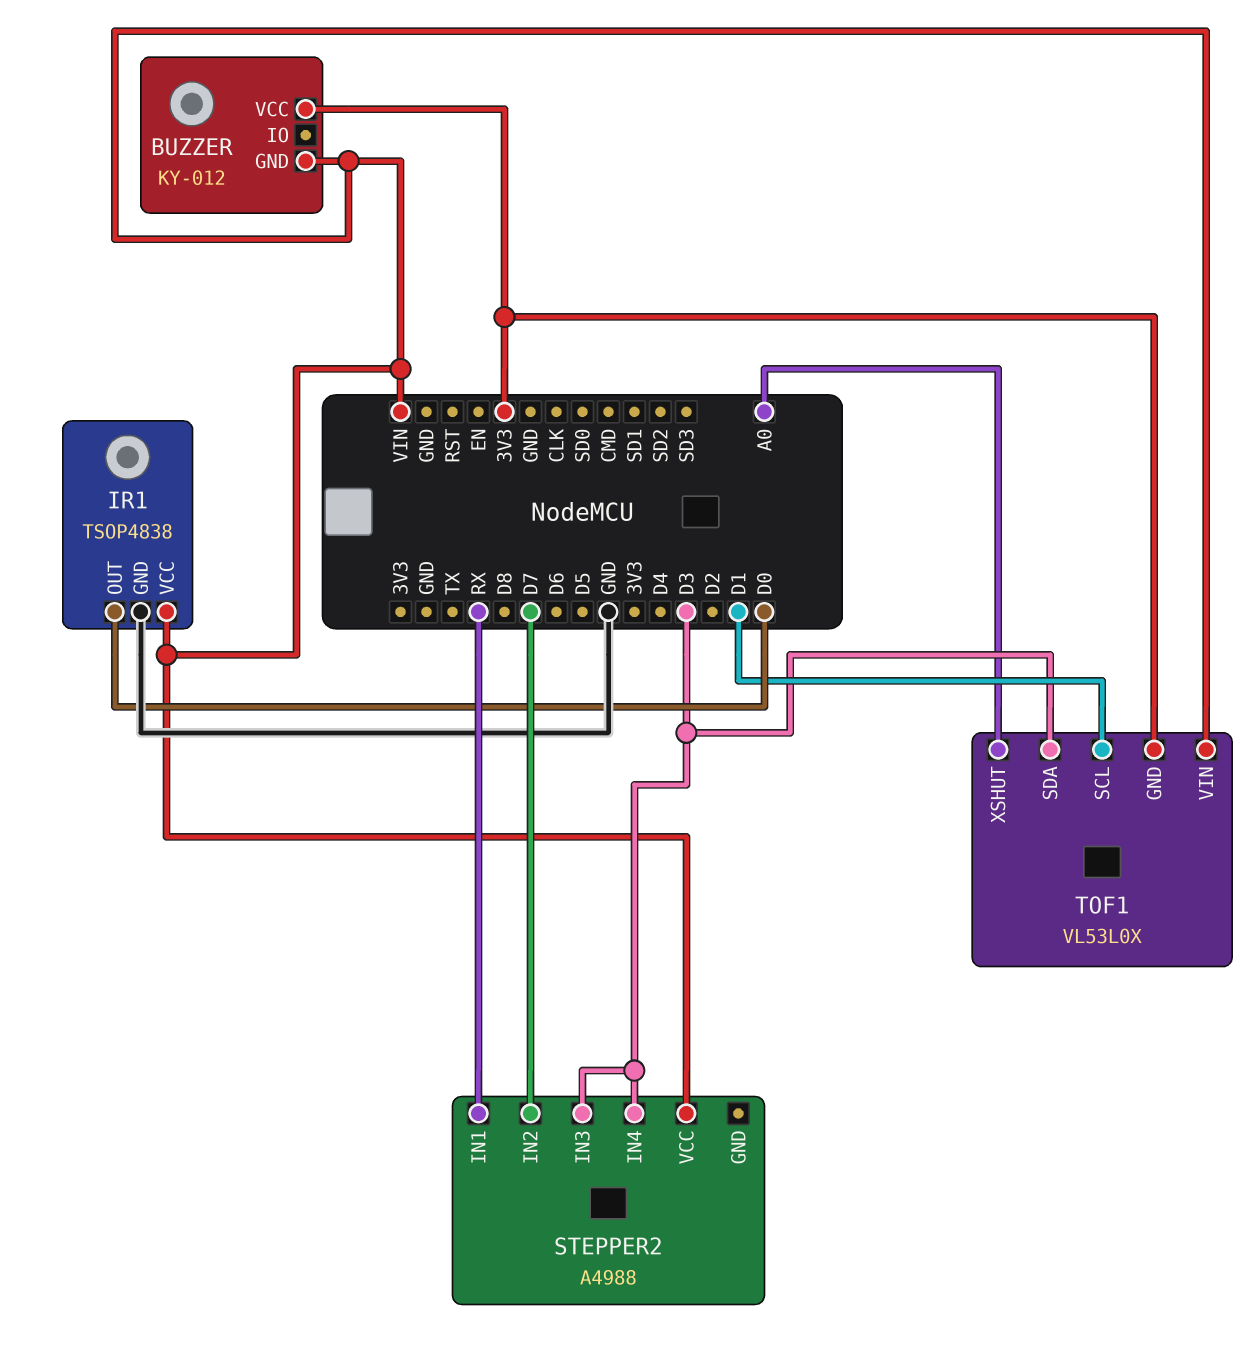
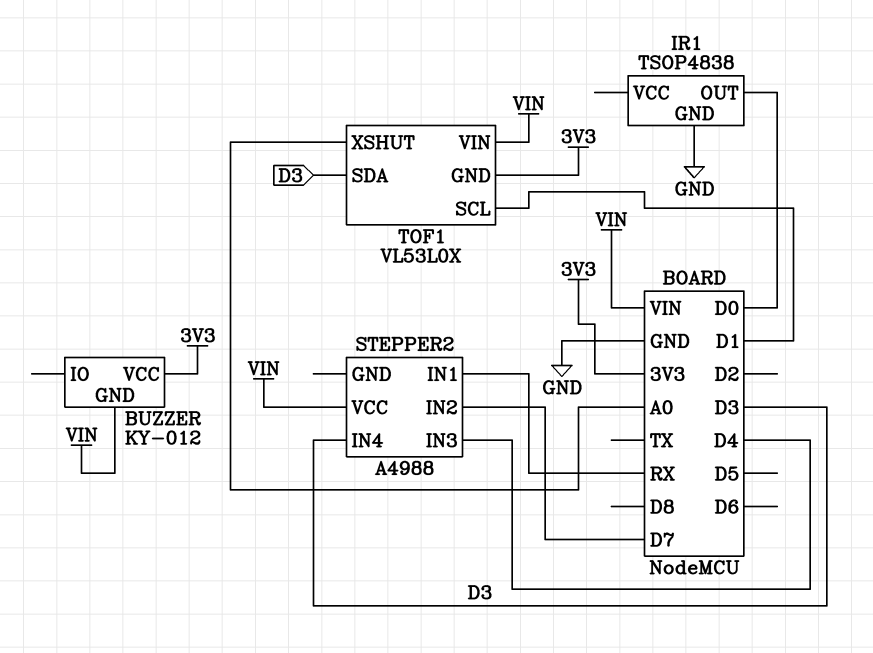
IR1 pin VCC: VIN -> none
STEPPER2 pin IN3: D3 -> D4

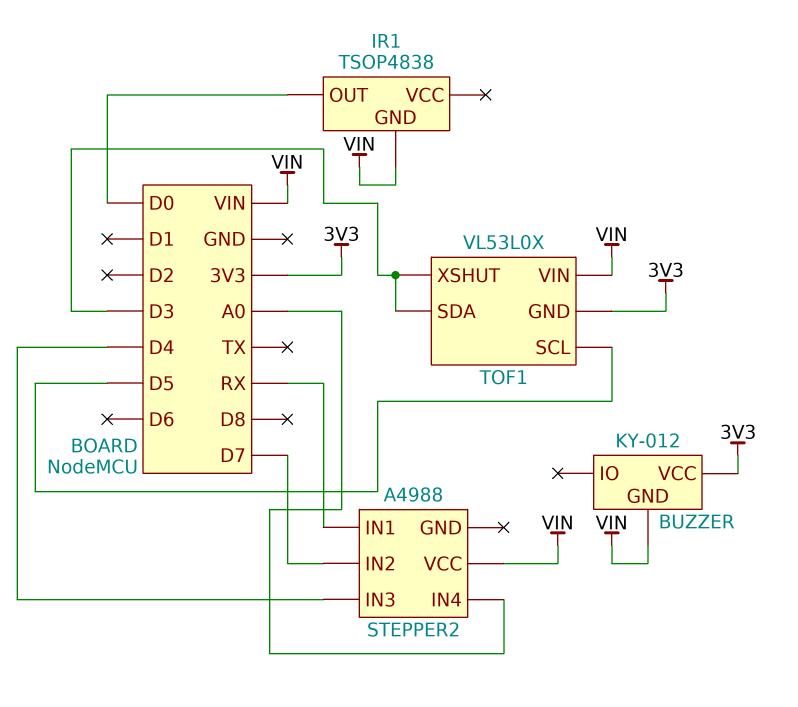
IR1 pin GND: GND -> VIN
STEPPER2 pin IN4: D3 -> A0
TOF1 pin SCL: D1 -> D5
TOF1 pin XSHUT: A0 -> D3

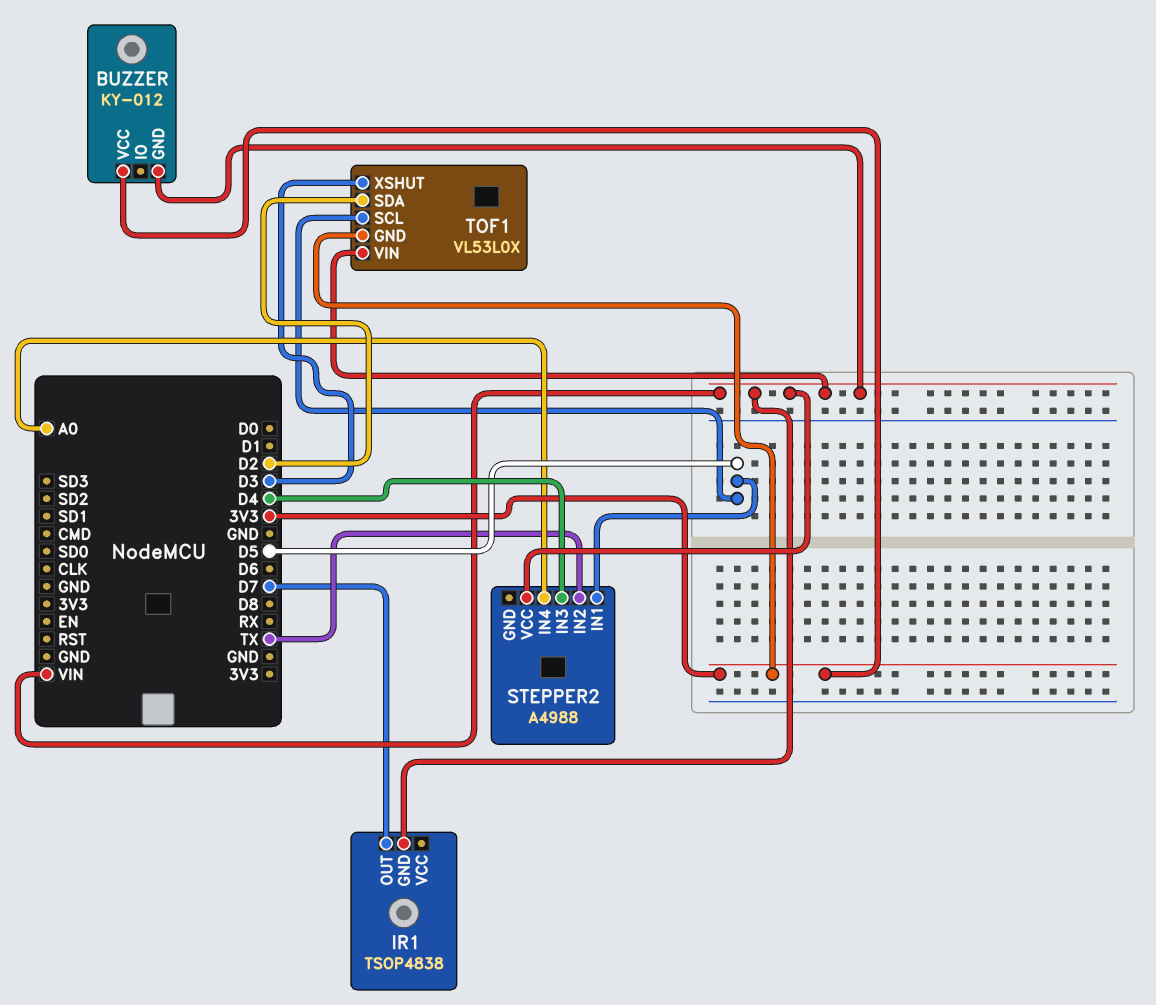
IR1 pin OUT: D0 -> D7
STEPPER2 pin IN1: RX -> D5
STEPPER2 pin IN2: D7 -> TX
TOF1 pin SDA: D3 -> D2

